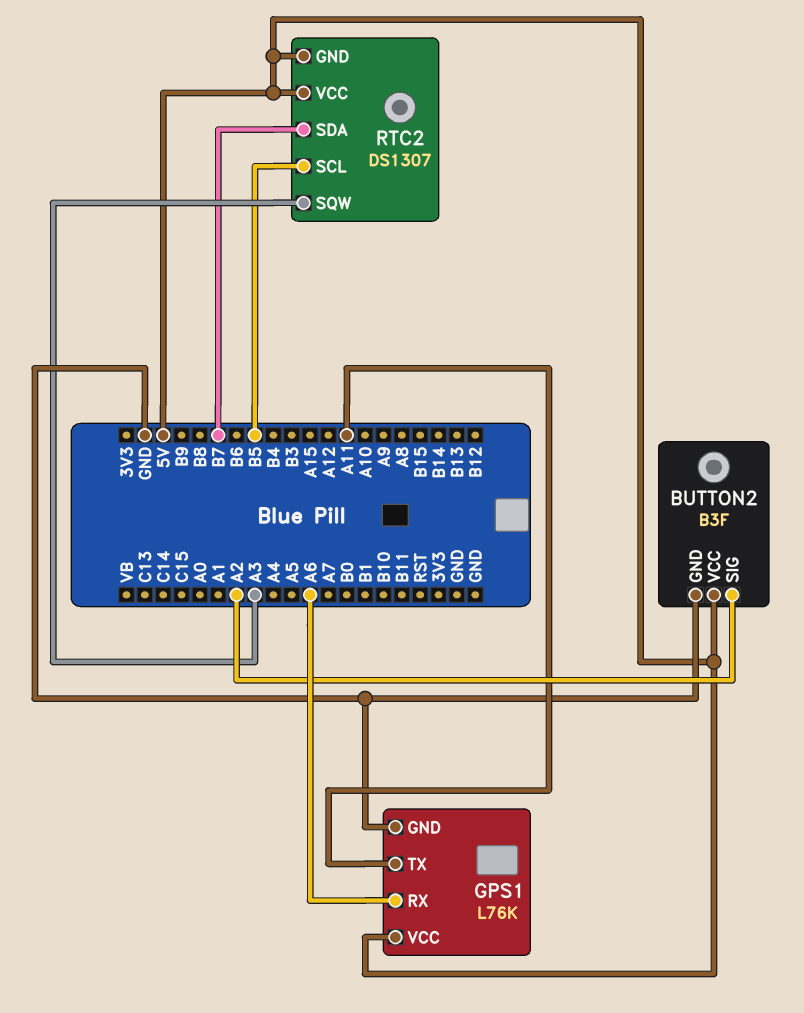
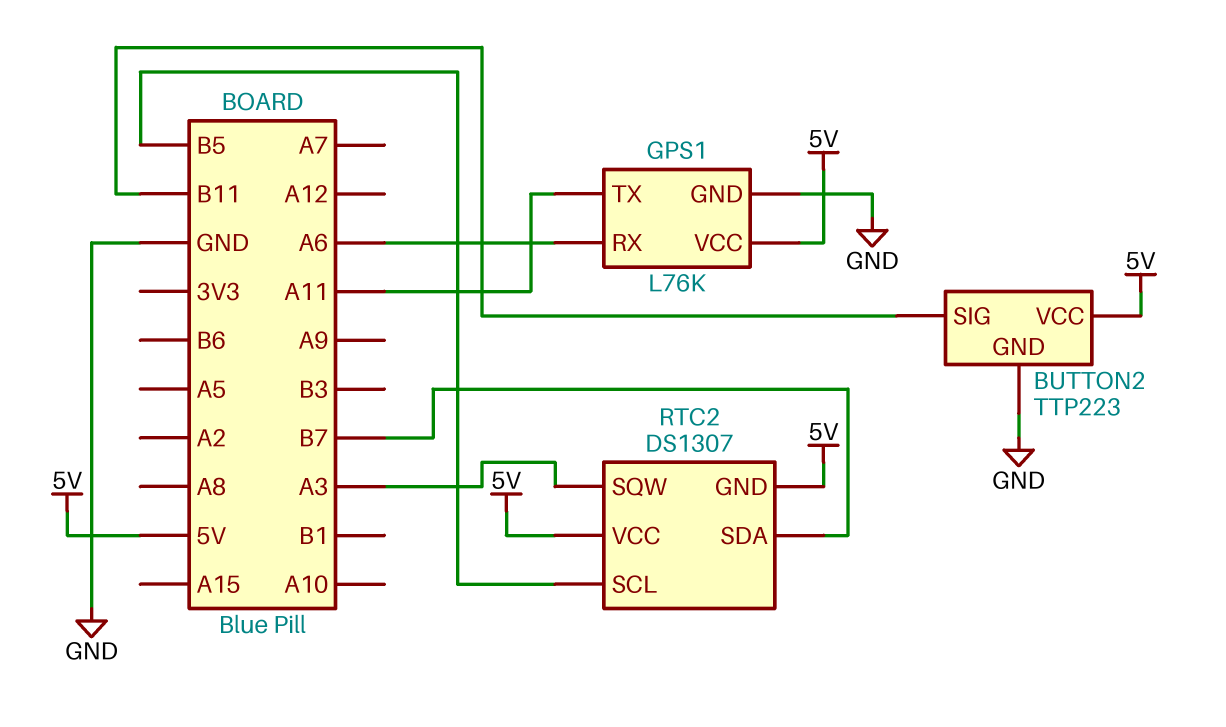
BUTTON2: B3F -> TTP223
BUTTON2 pin SIG: A2 -> B11

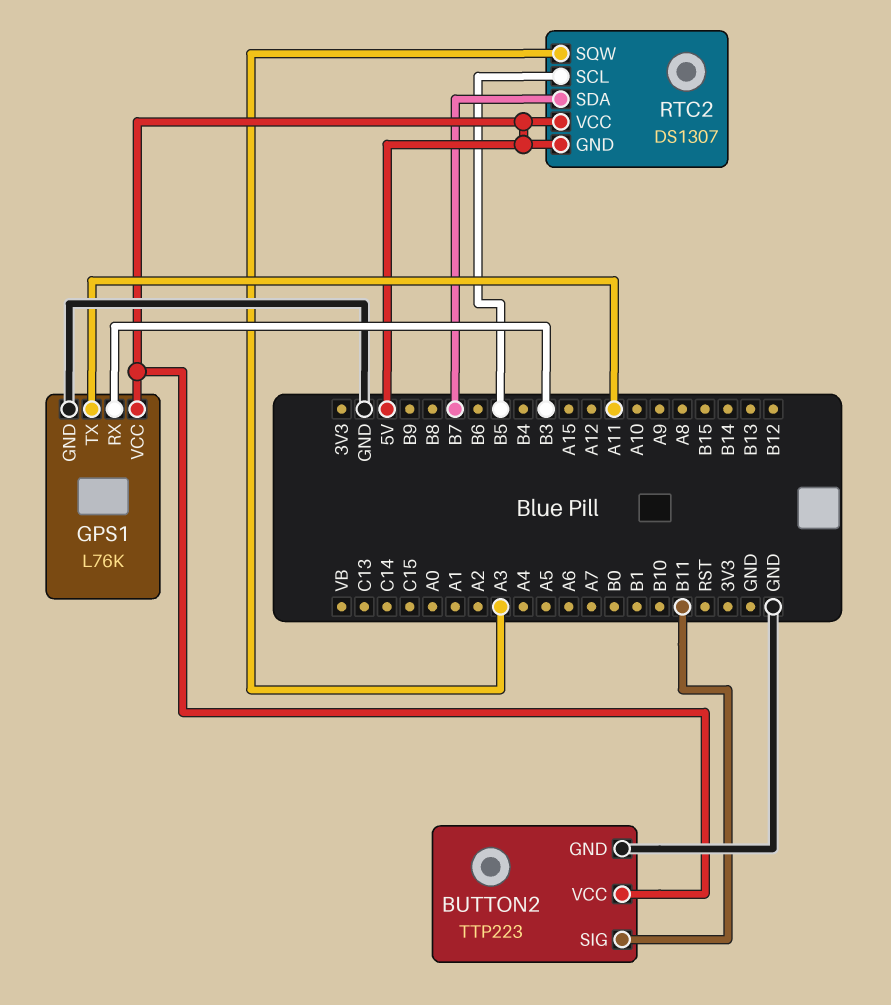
GPS1 pin RX: A6 -> B3

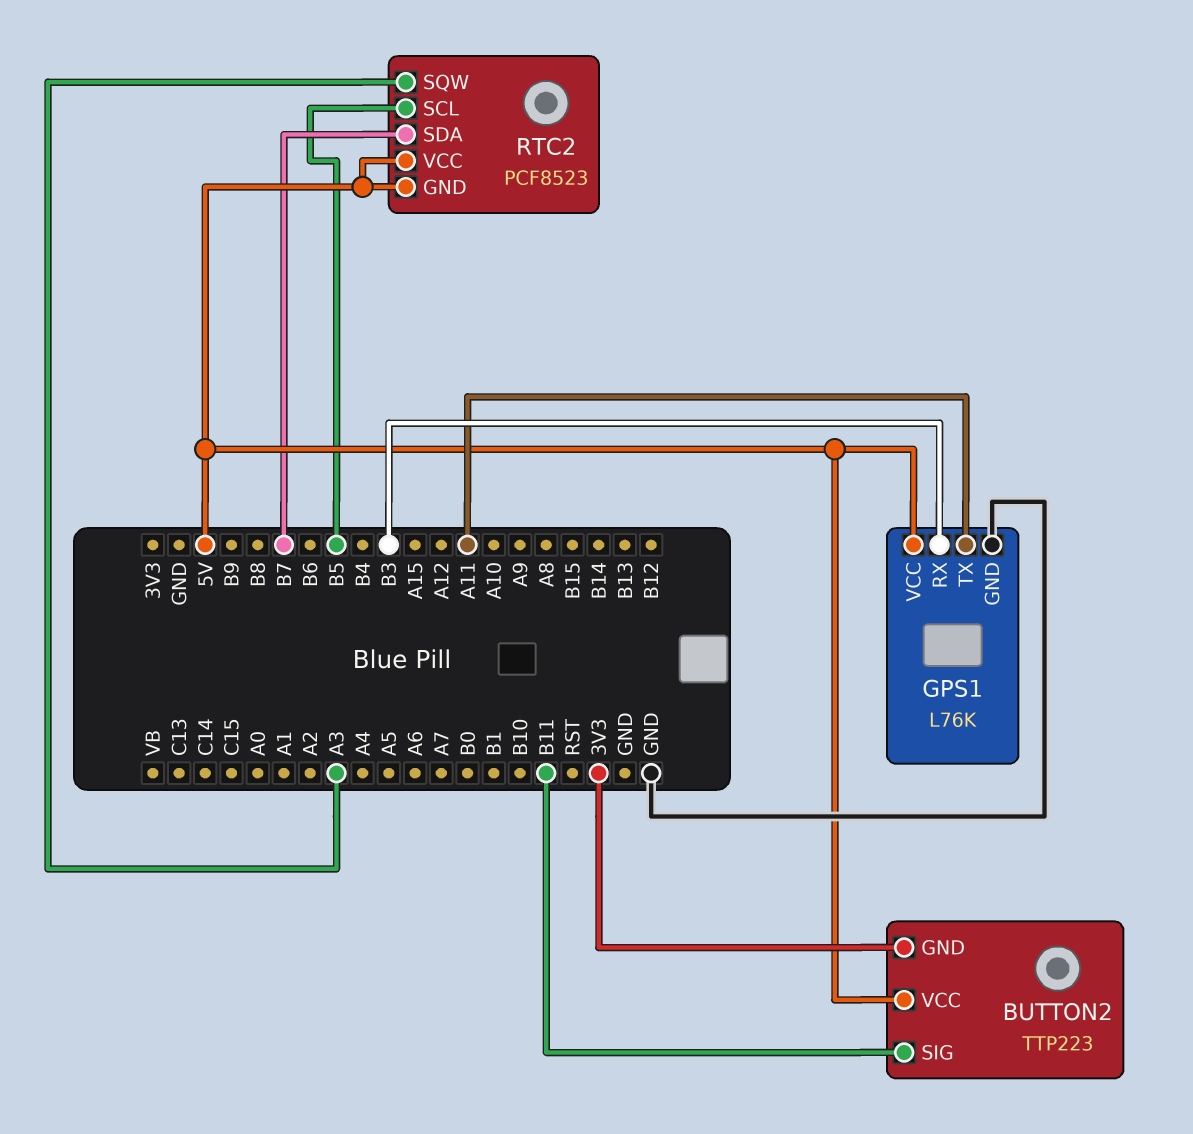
BUTTON2 pin GND: GND -> 3V3
RTC2: DS1307 -> PCF8523

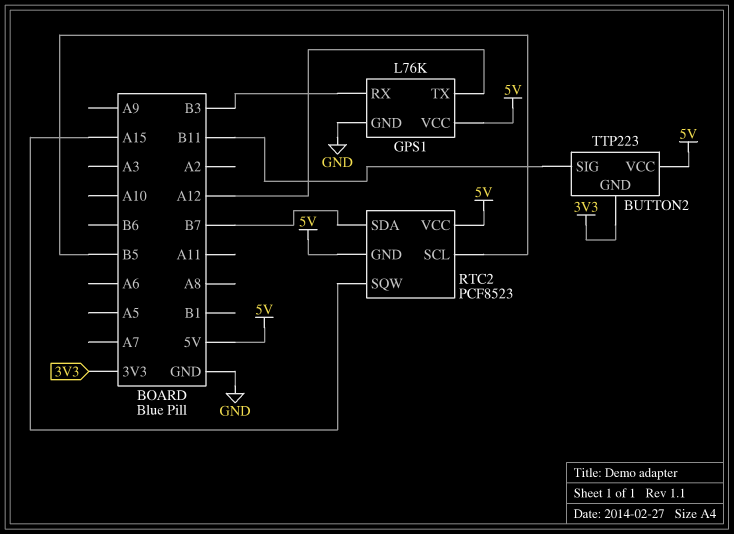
GPS1 pin TX: A11 -> A12
RTC2 pin SQW: A3 -> A15

